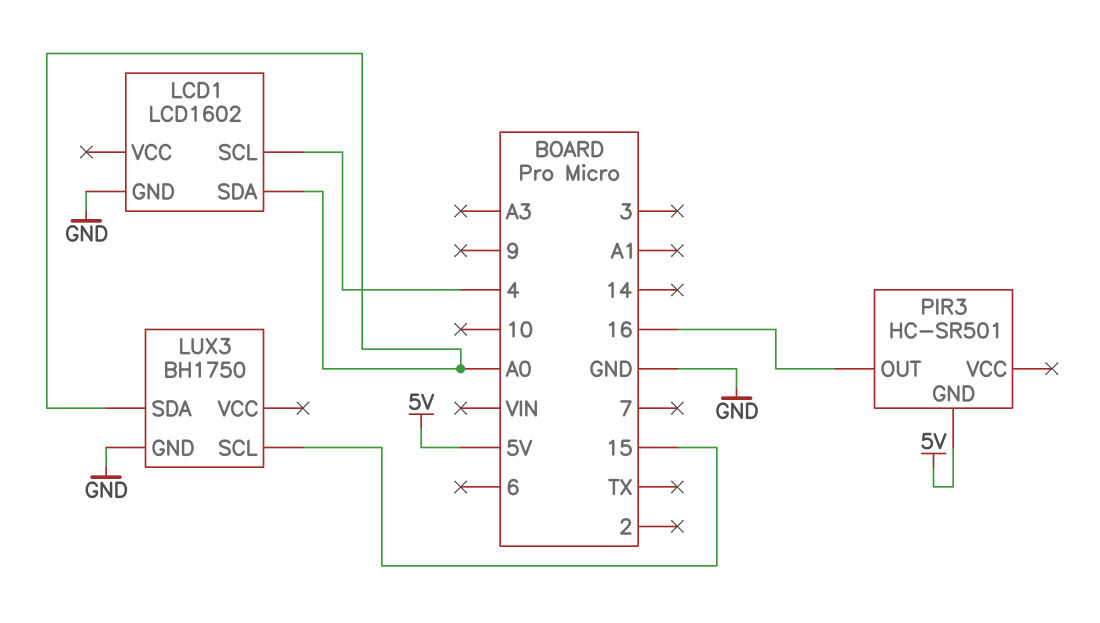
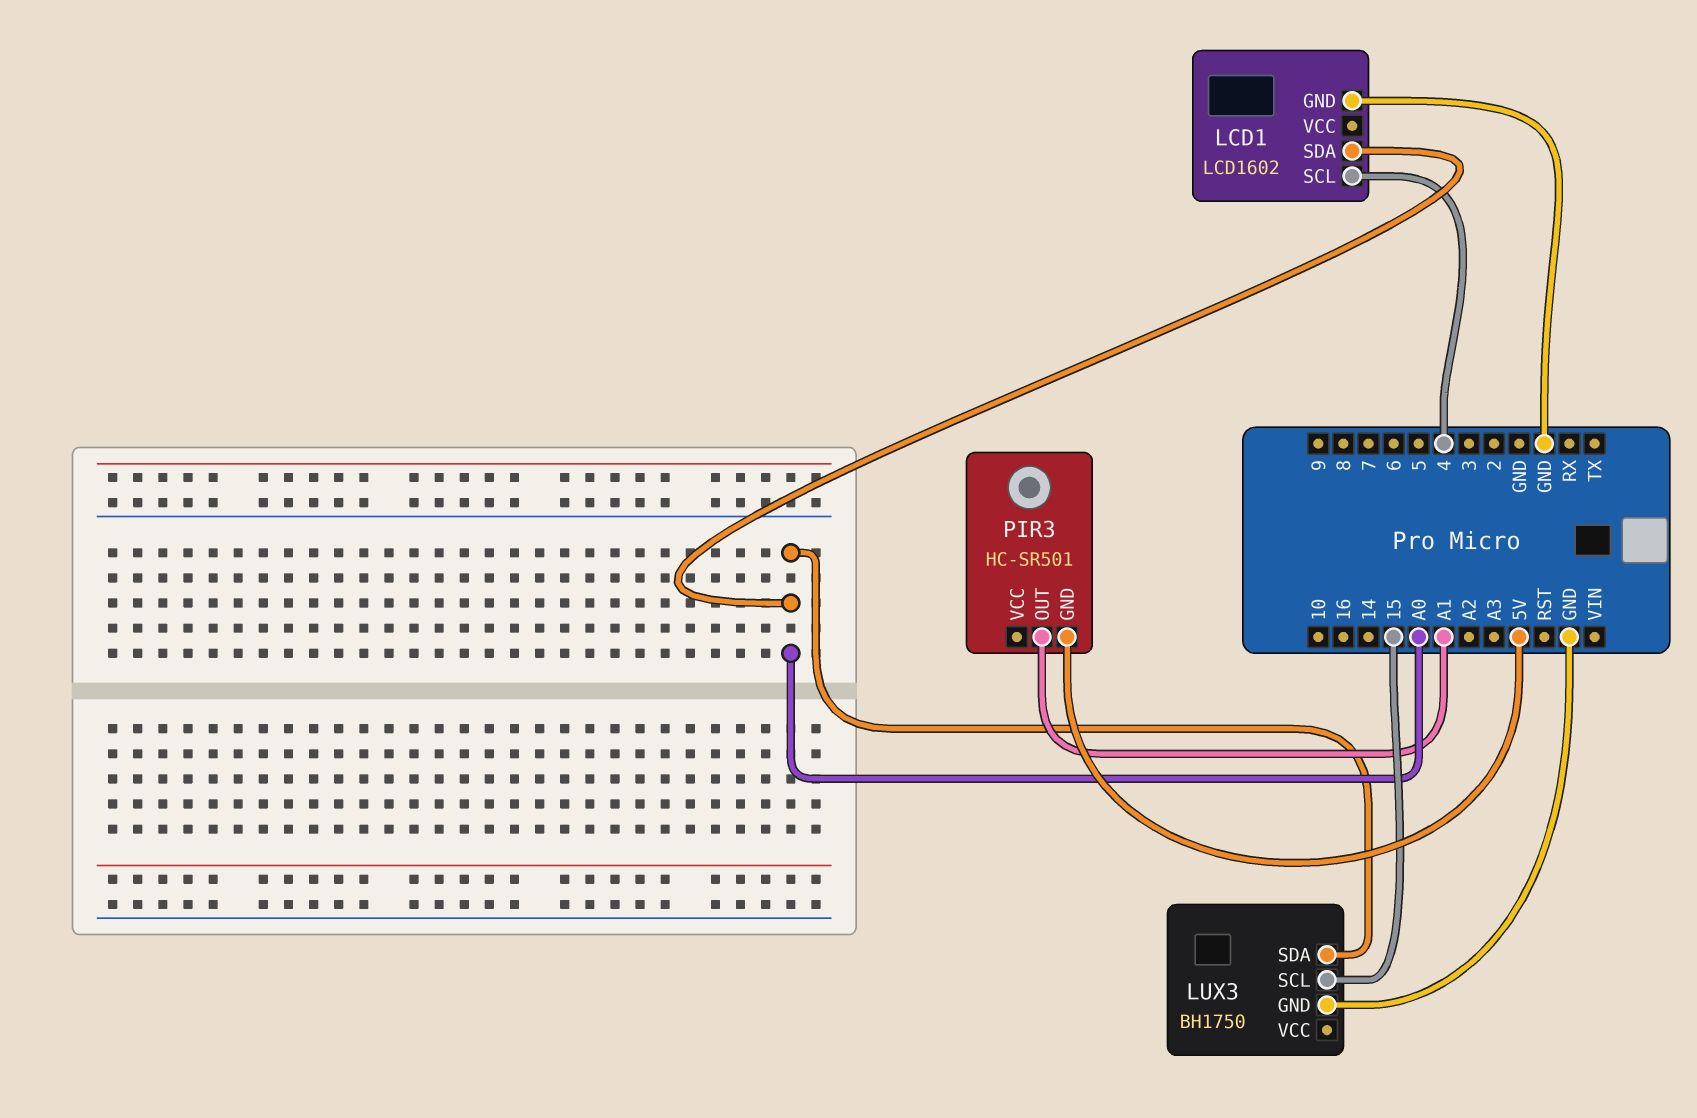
PIR3 pin OUT: 16 -> A1

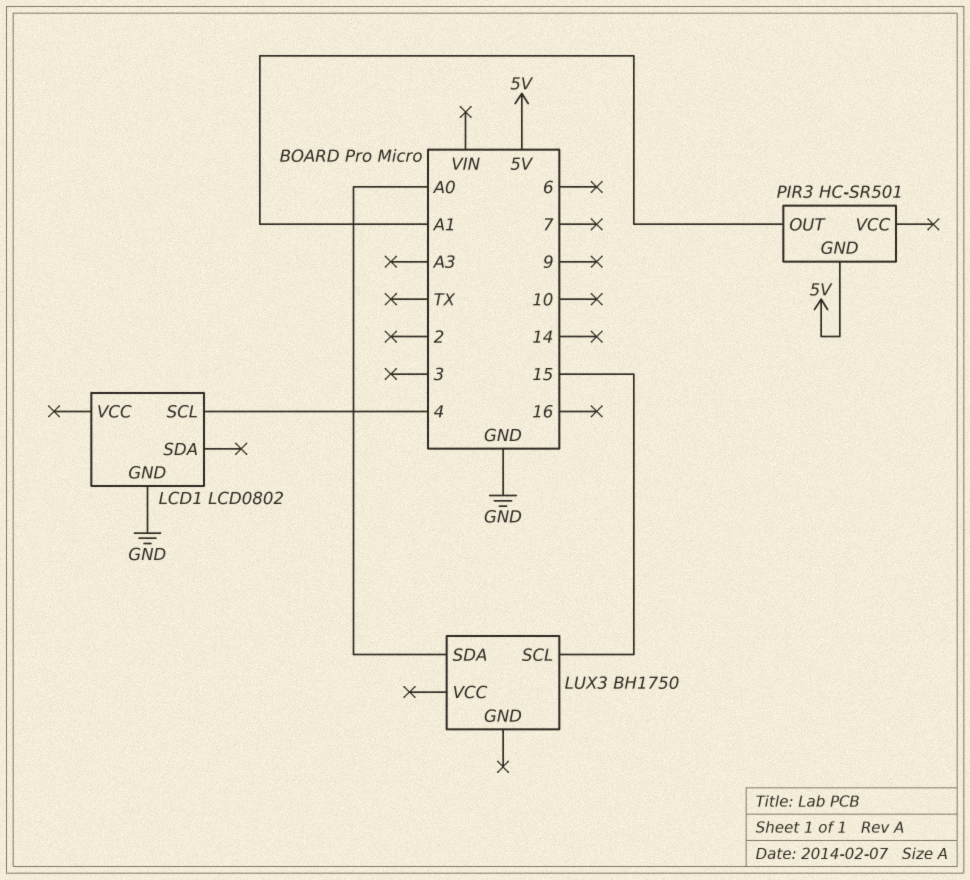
LCD1: LCD1602 -> LCD0802
LCD1 pin SDA: A0 -> none
LUX3 pin GND: GND -> none

